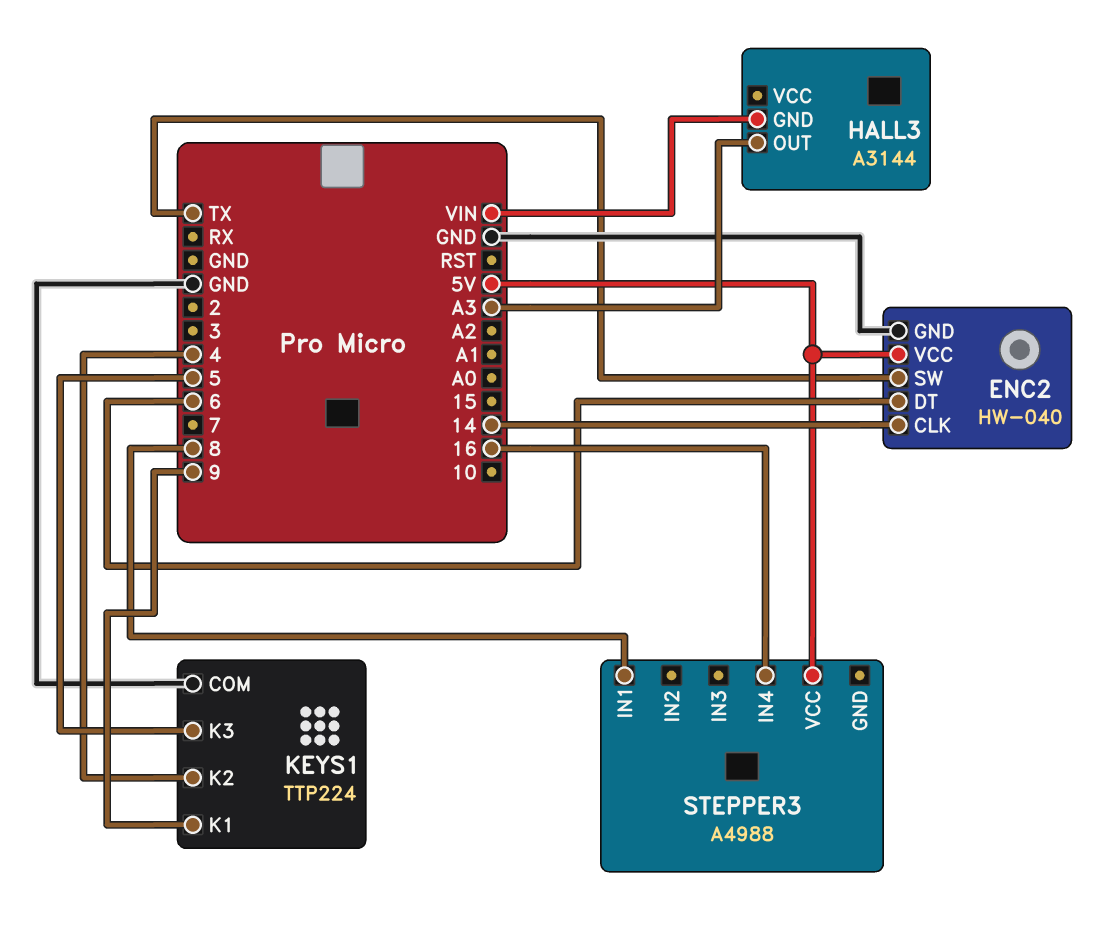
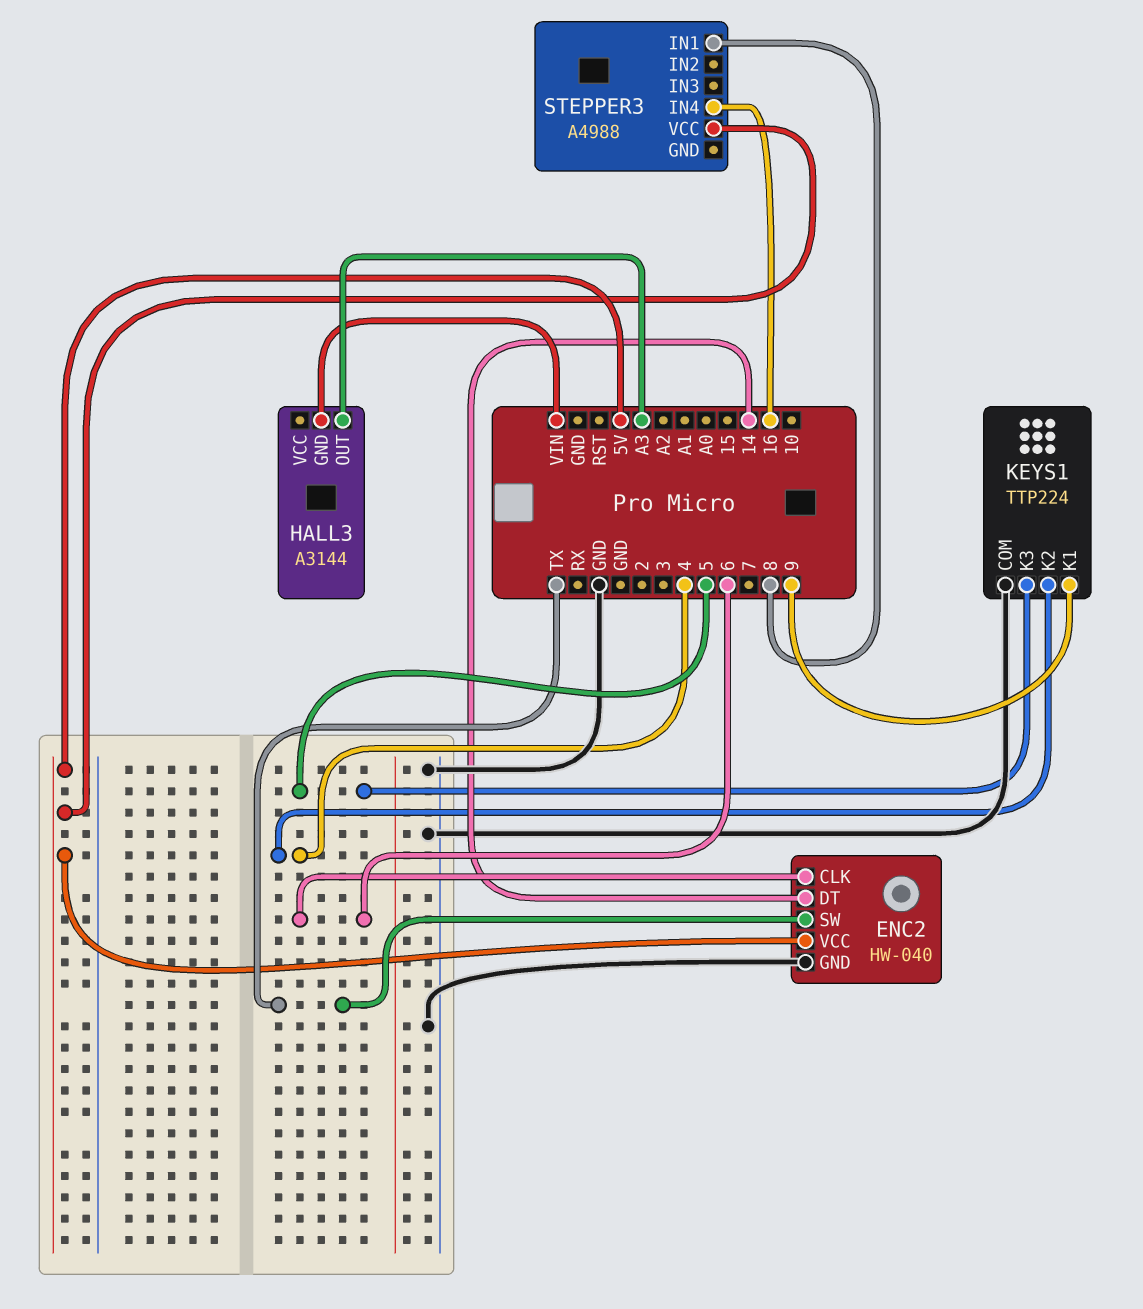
ENC2 pin CLK: 14 -> 6
ENC2 pin DT: 6 -> 14

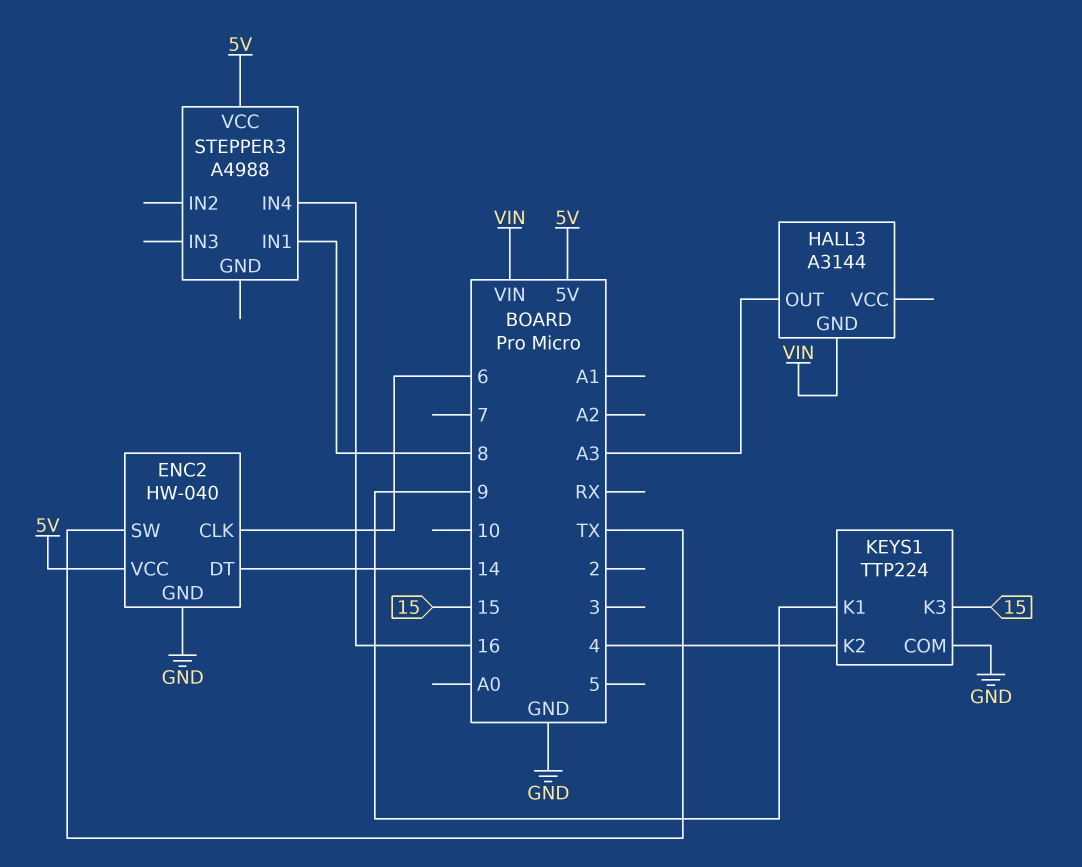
KEYS1 pin K3: 5 -> 15

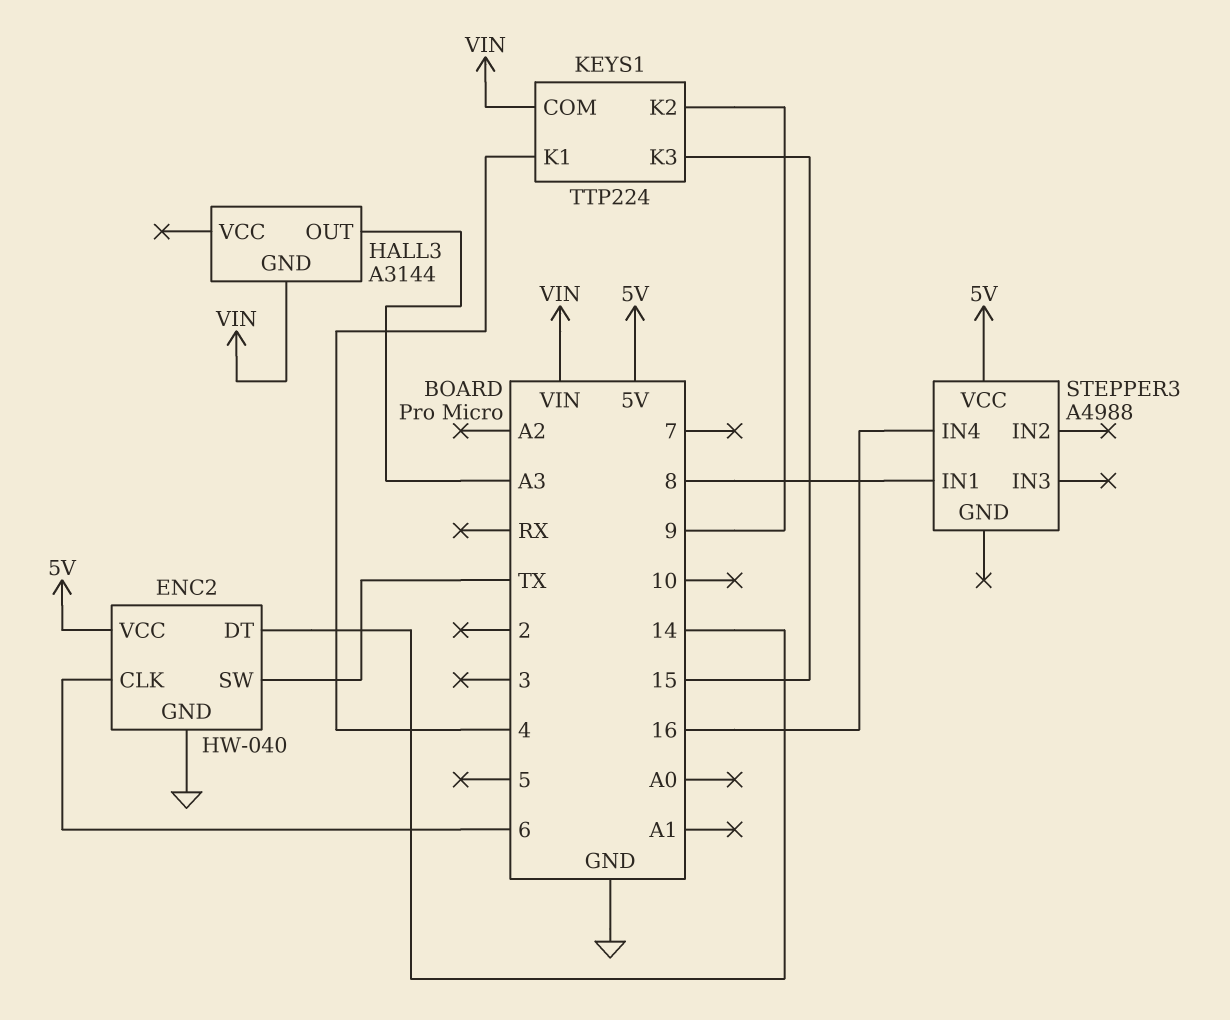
KEYS1 pin COM: GND -> VIN
KEYS1 pin K1: 9 -> 4
KEYS1 pin K2: 4 -> 9

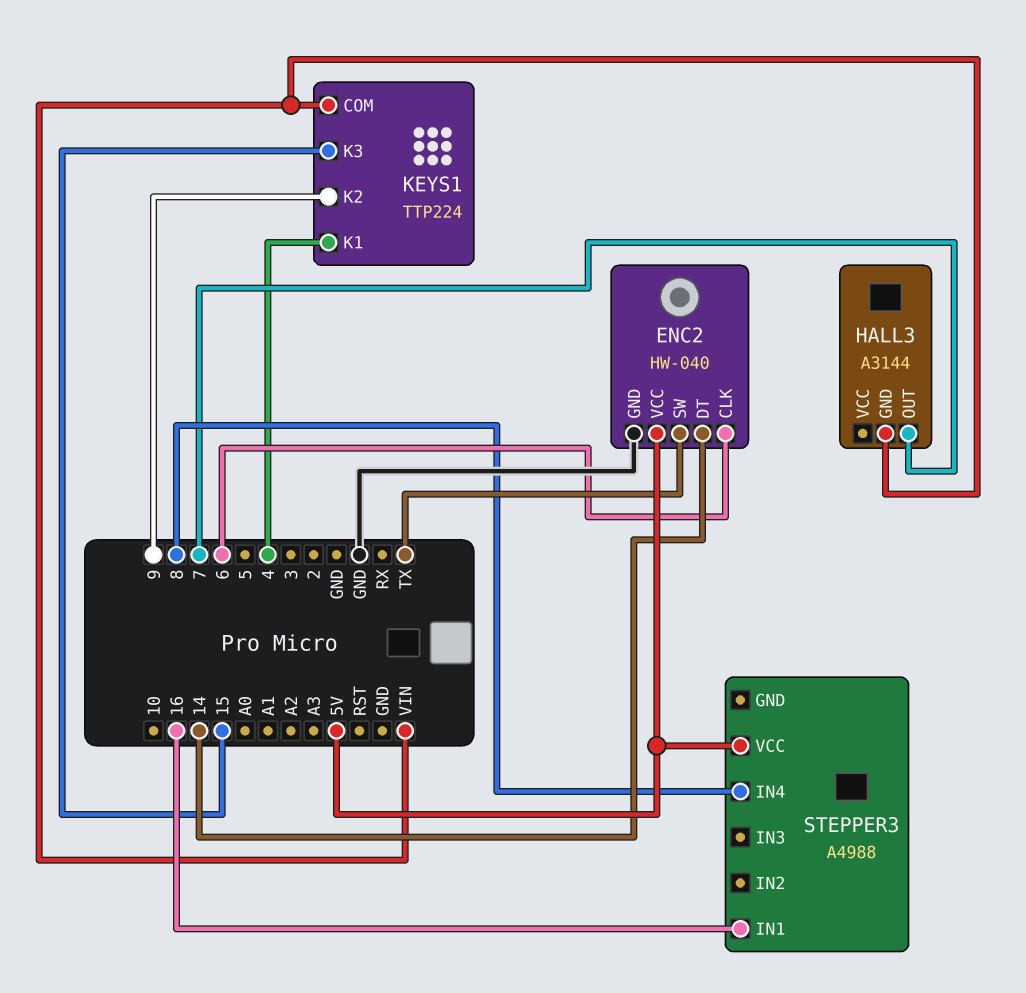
HALL3 pin OUT: A3 -> 7
STEPPER3 pin IN1: 8 -> 16
STEPPER3 pin IN4: 16 -> 8

